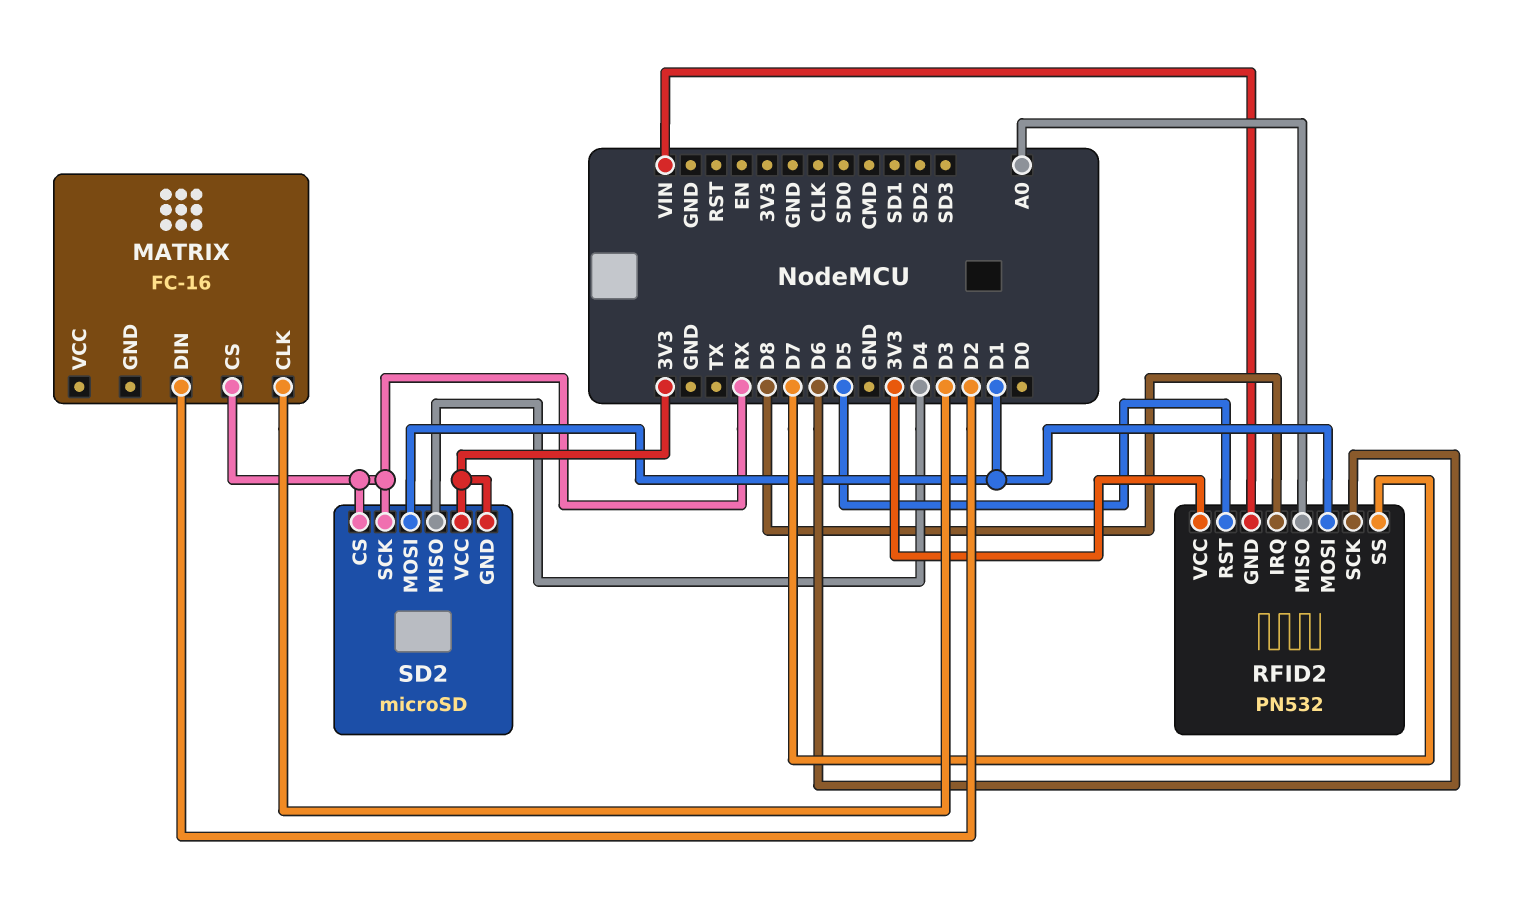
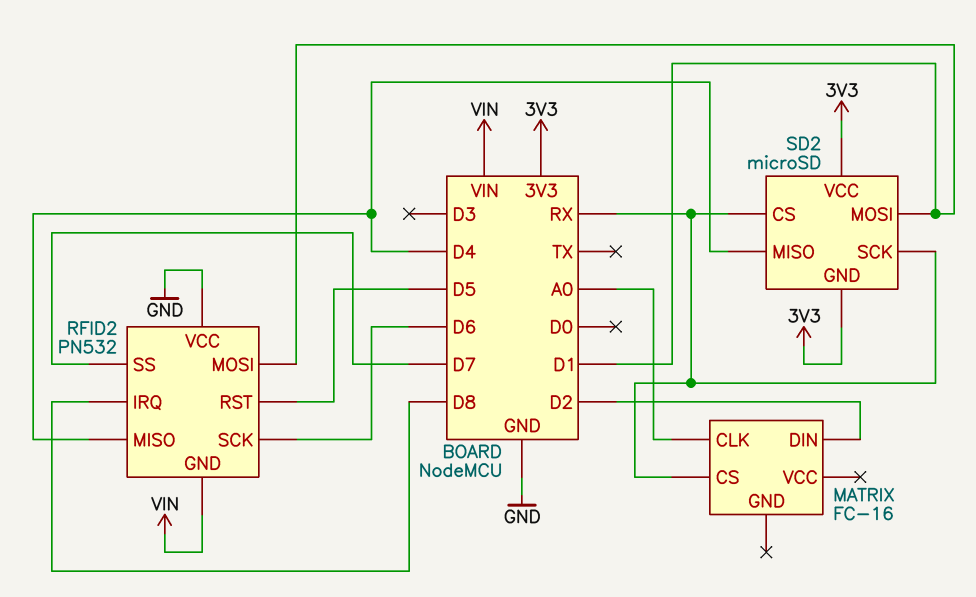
MATRIX pin CLK: D3 -> A0
RFID2 pin MISO: A0 -> D4
RFID2 pin VCC: 3V3 -> GND

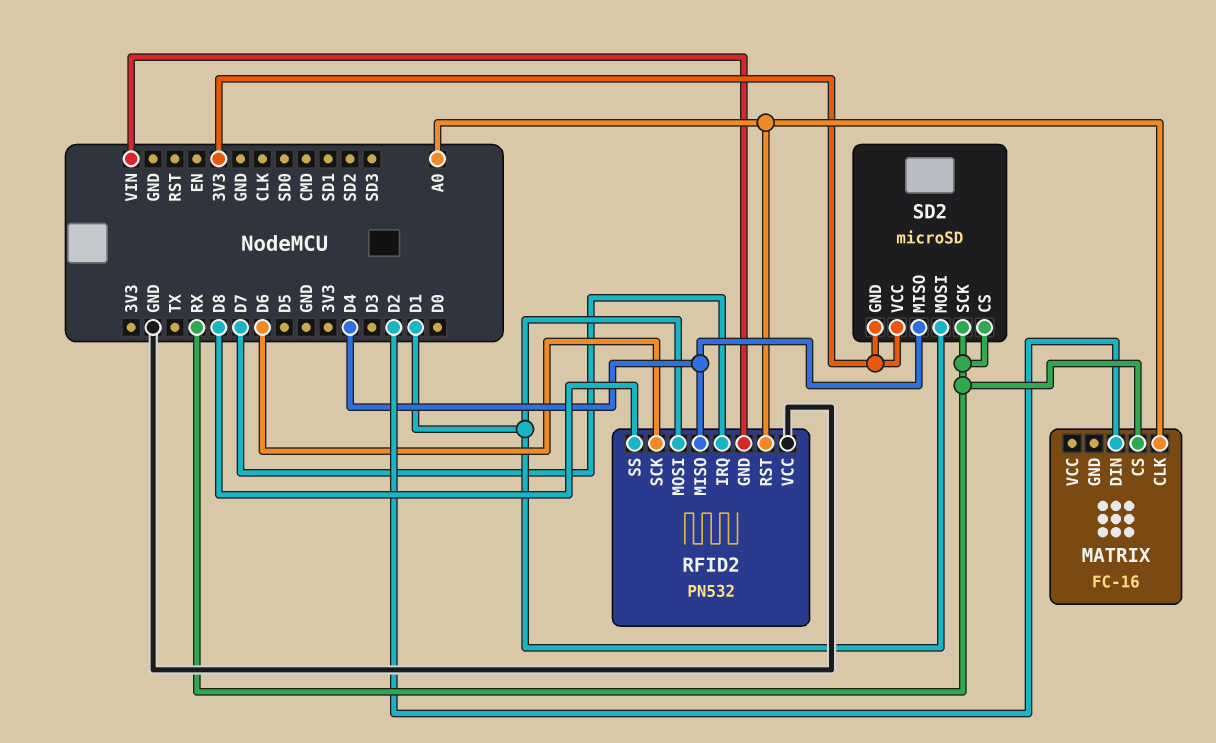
RFID2 pin IRQ: D8 -> D7
RFID2 pin RST: D5 -> A0
RFID2 pin SS: D7 -> D8

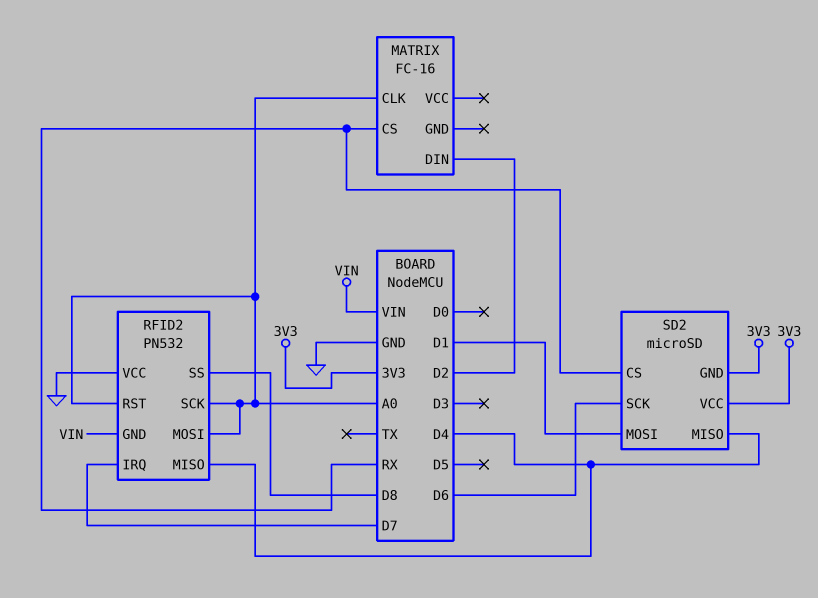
RFID2 pin MOSI: D1 -> A0
RFID2 pin SCK: D6 -> A0
SD2 pin SCK: RX -> D6

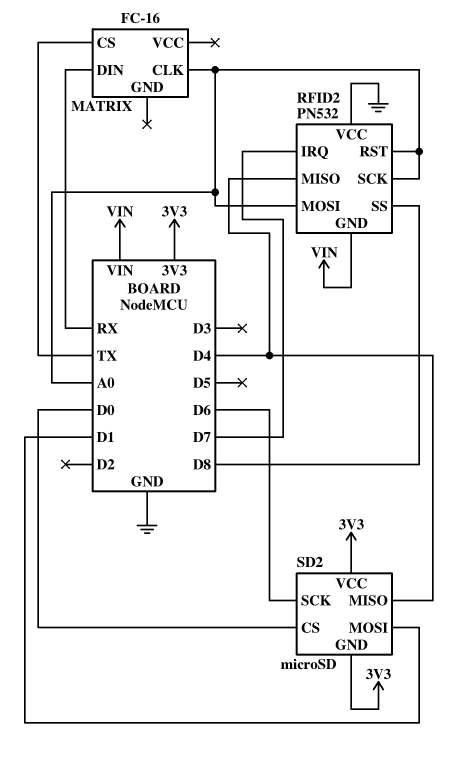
MATRIX pin CS: RX -> TX
MATRIX pin DIN: D2 -> RX
SD2 pin CS: RX -> D0

